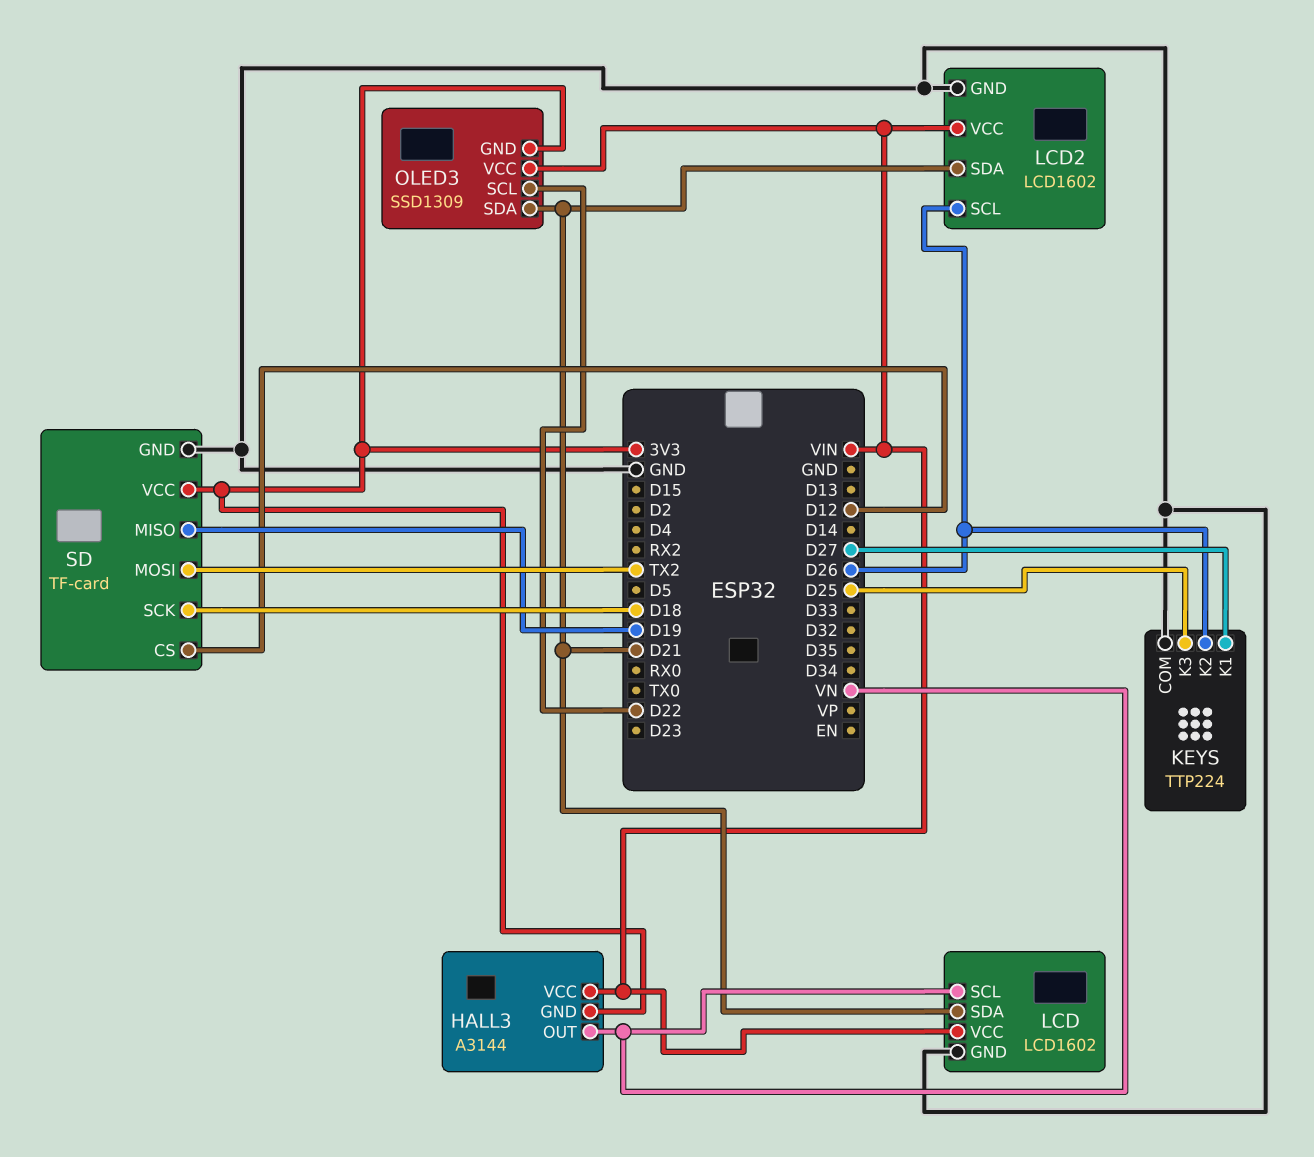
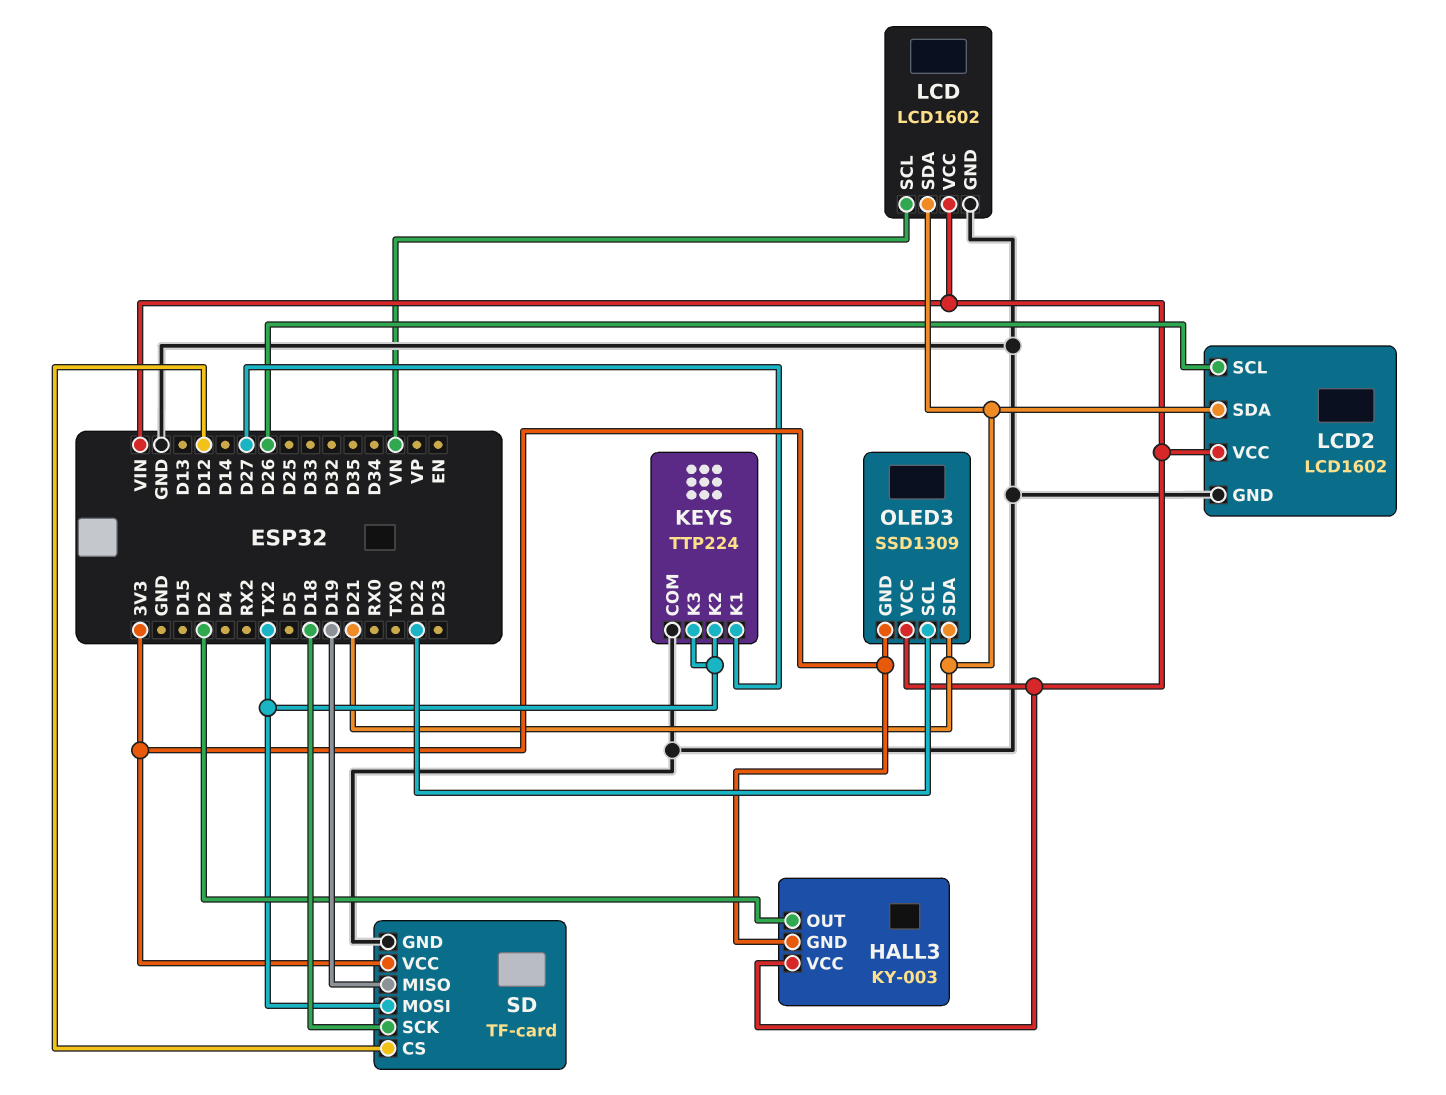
HALL3: A3144 -> KY-003
HALL3 pin OUT: VN -> D2
KEYS pin K2: D26 -> TX2
KEYS pin K3: D25 -> TX2

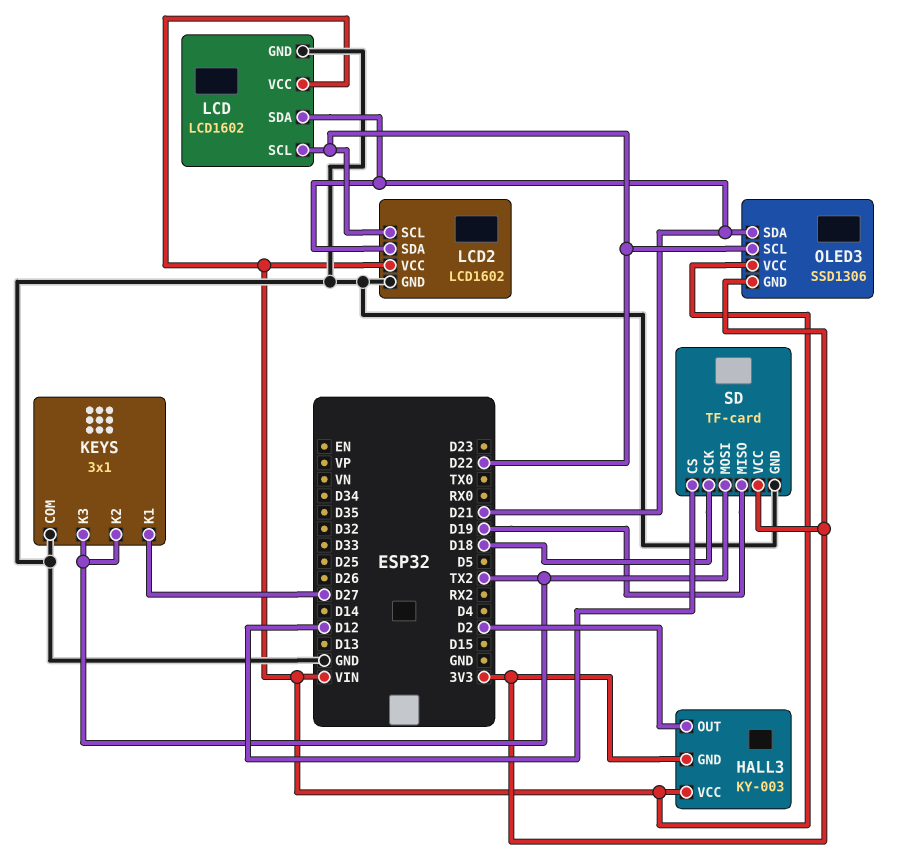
KEYS: TTP224 -> 3x1
LCD pin SCL: VN -> D22
LCD2 pin SCL: D26 -> D22
OLED3: SSD1309 -> SSD1306

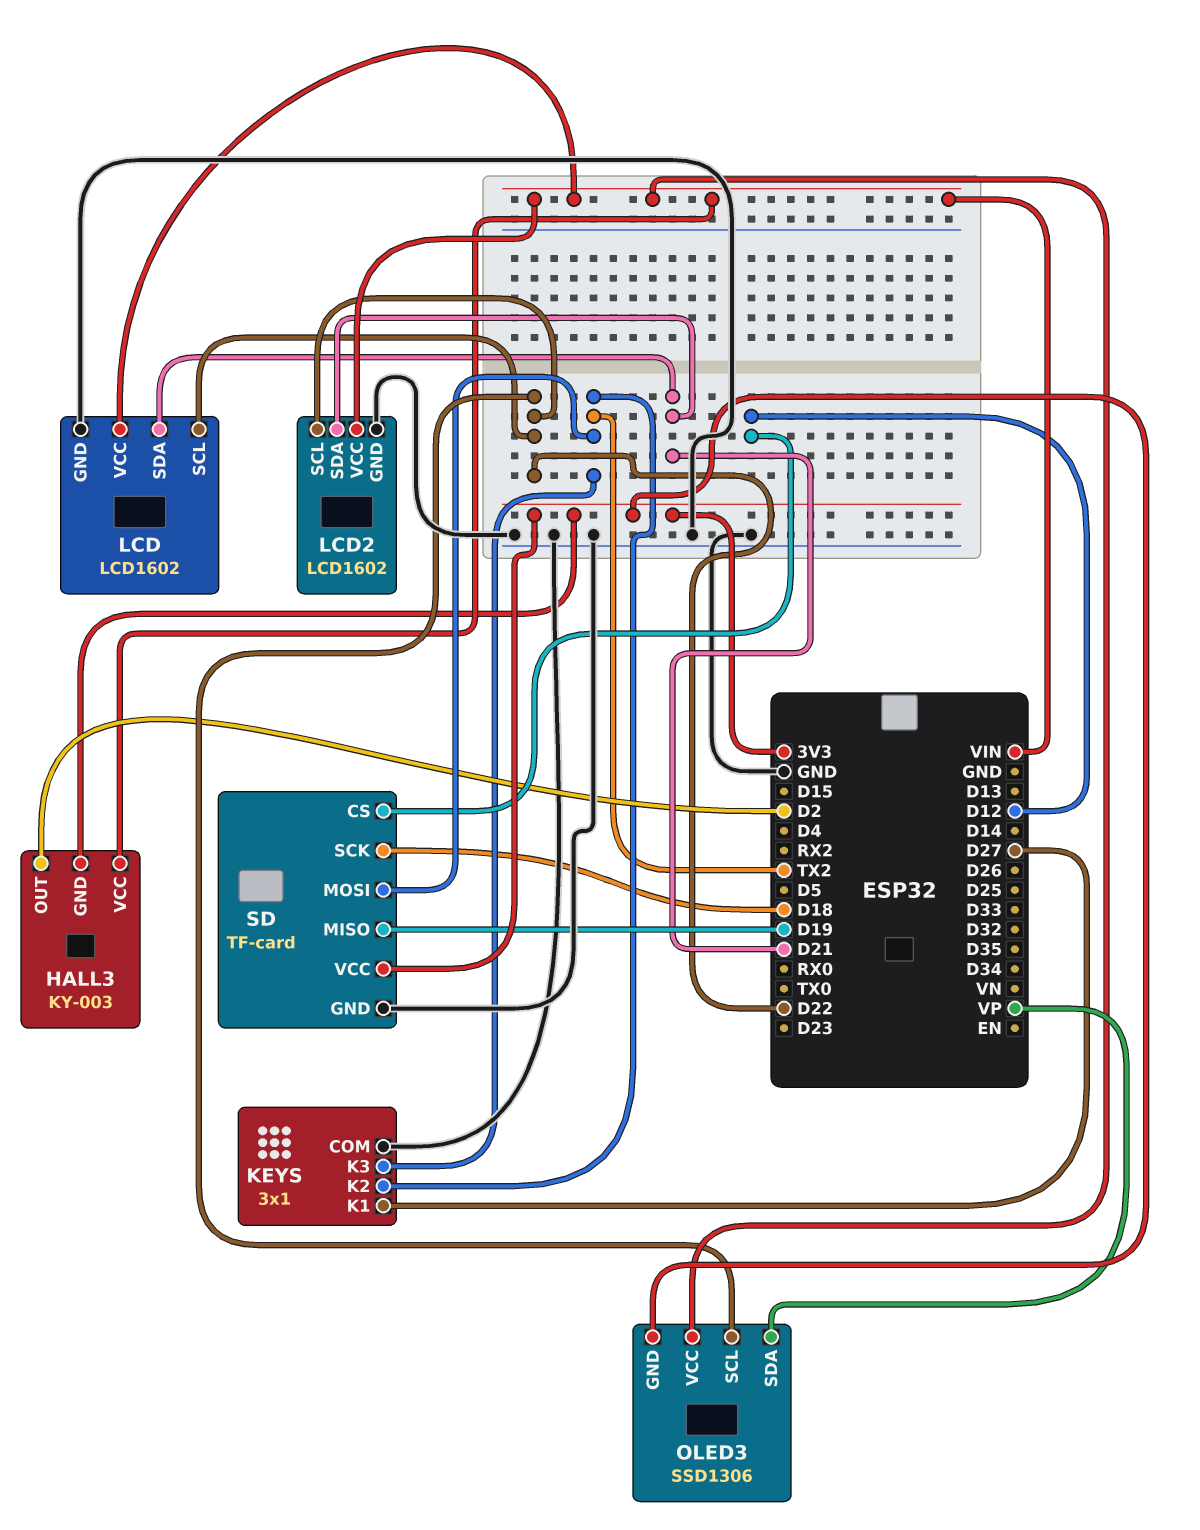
OLED3 pin SDA: D21 -> VP

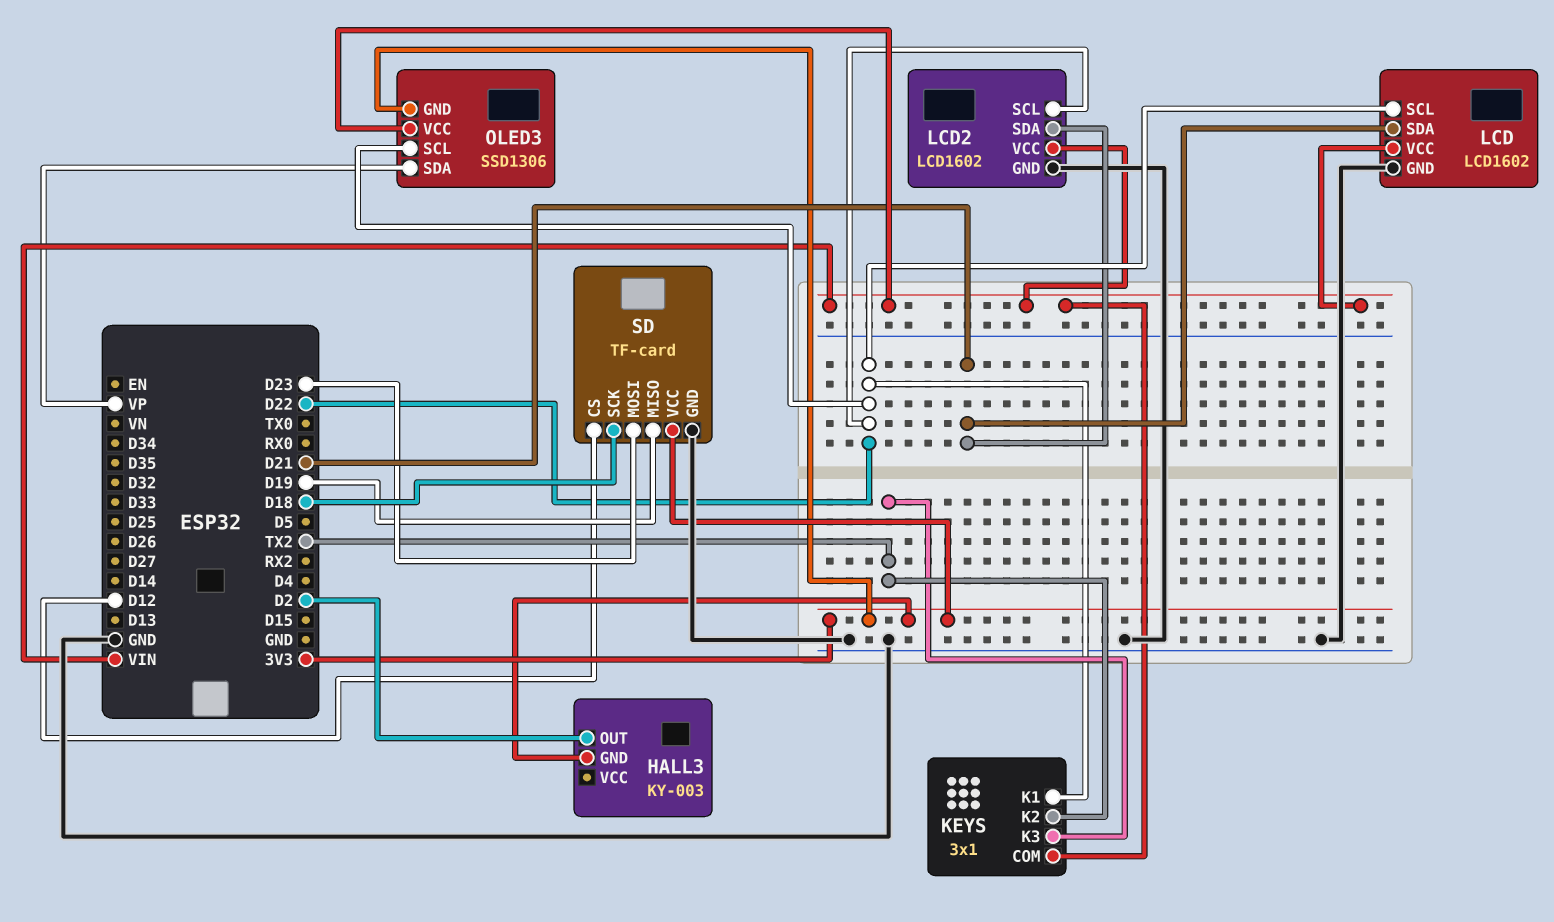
HALL3 pin VCC: VIN -> none
KEYS pin COM: GND -> VIN
KEYS pin K1: D27 -> D22
SD pin MOSI: TX2 -> D23

